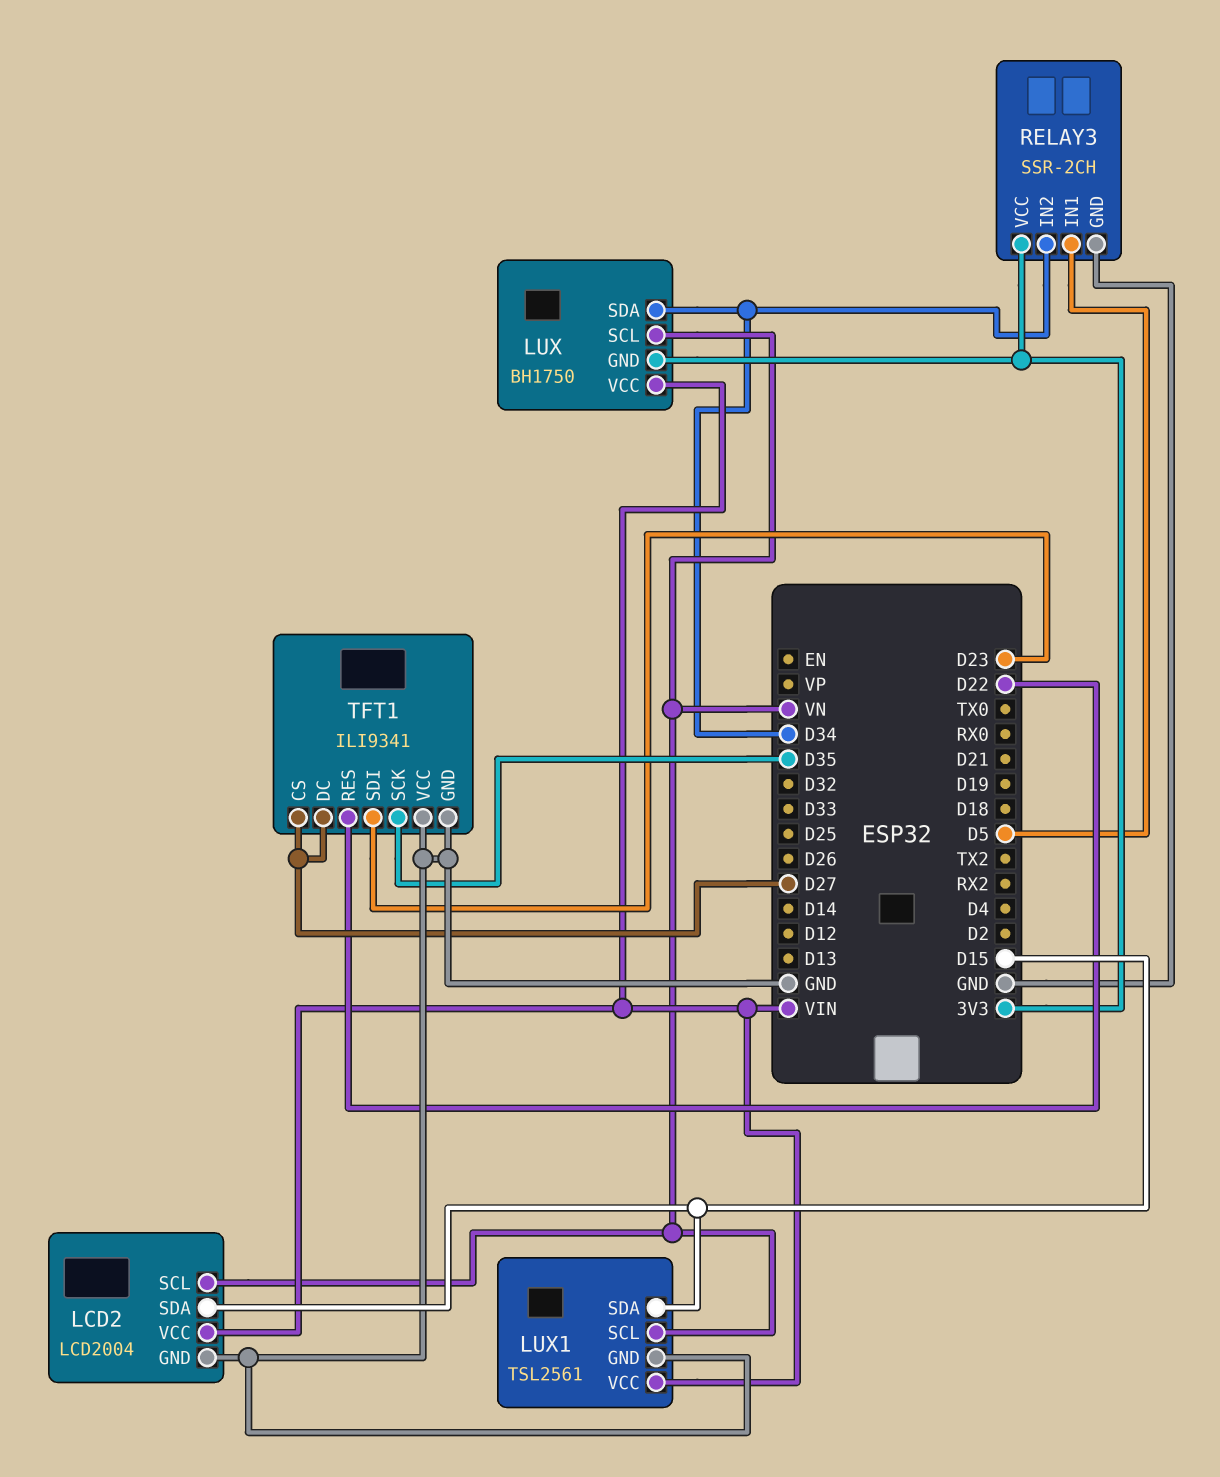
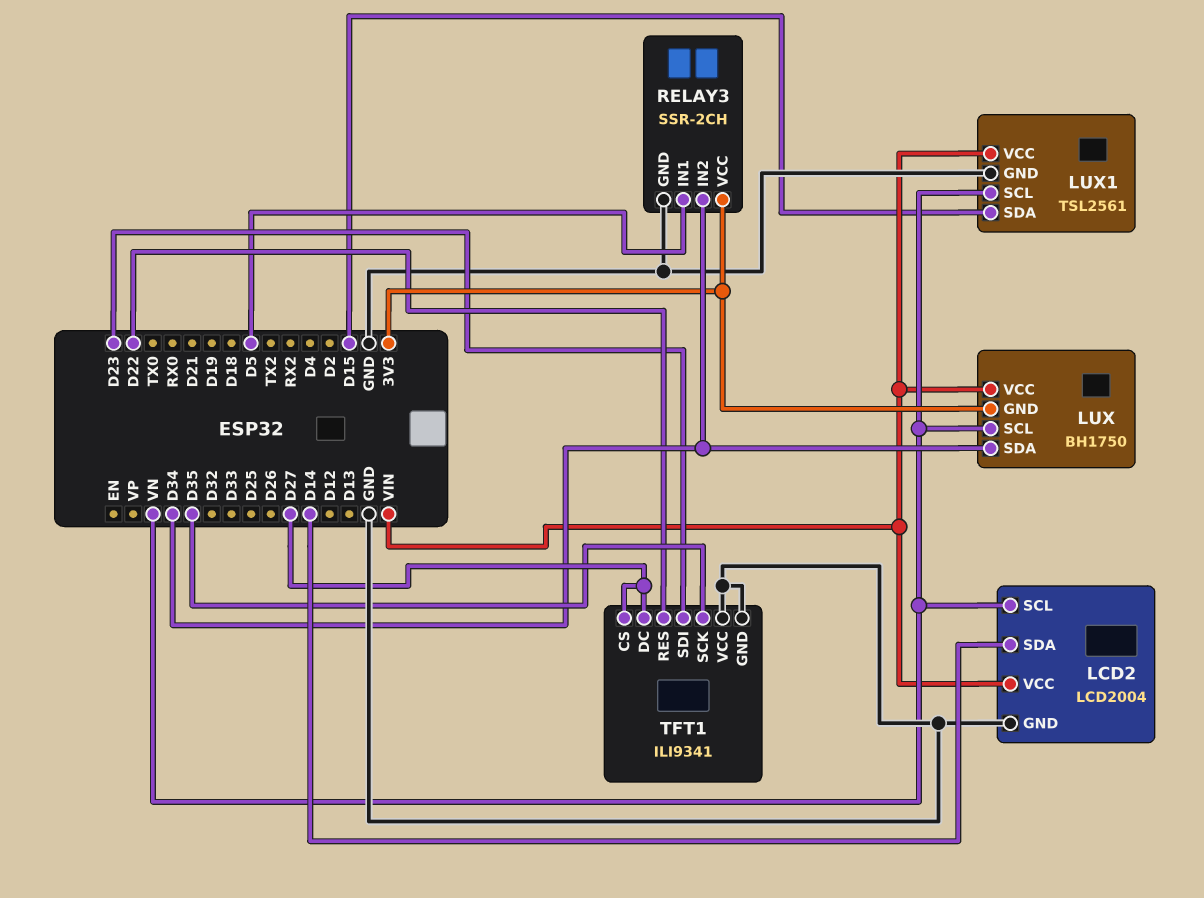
LCD2 pin SDA: D15 -> D14

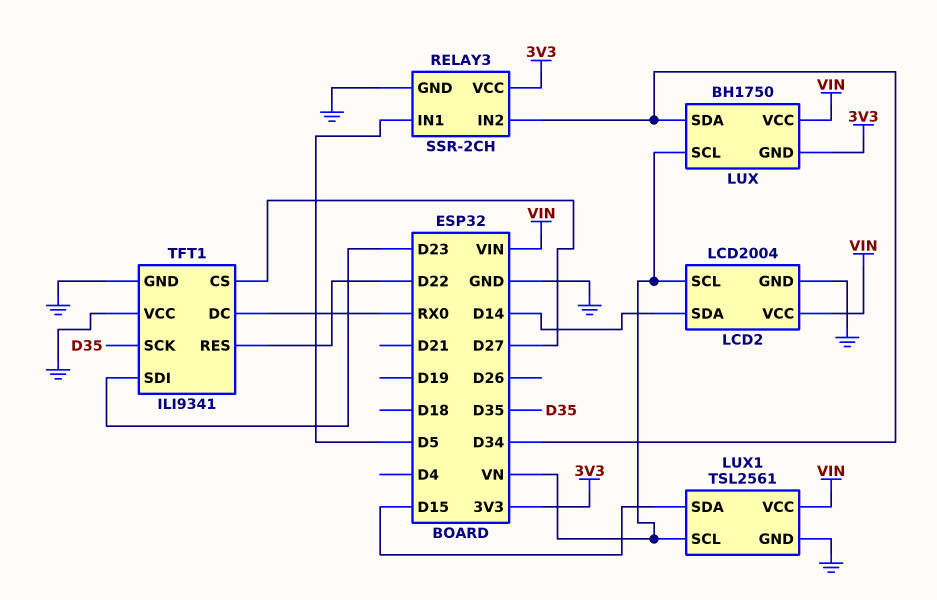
TFT1 pin DC: D27 -> RX0

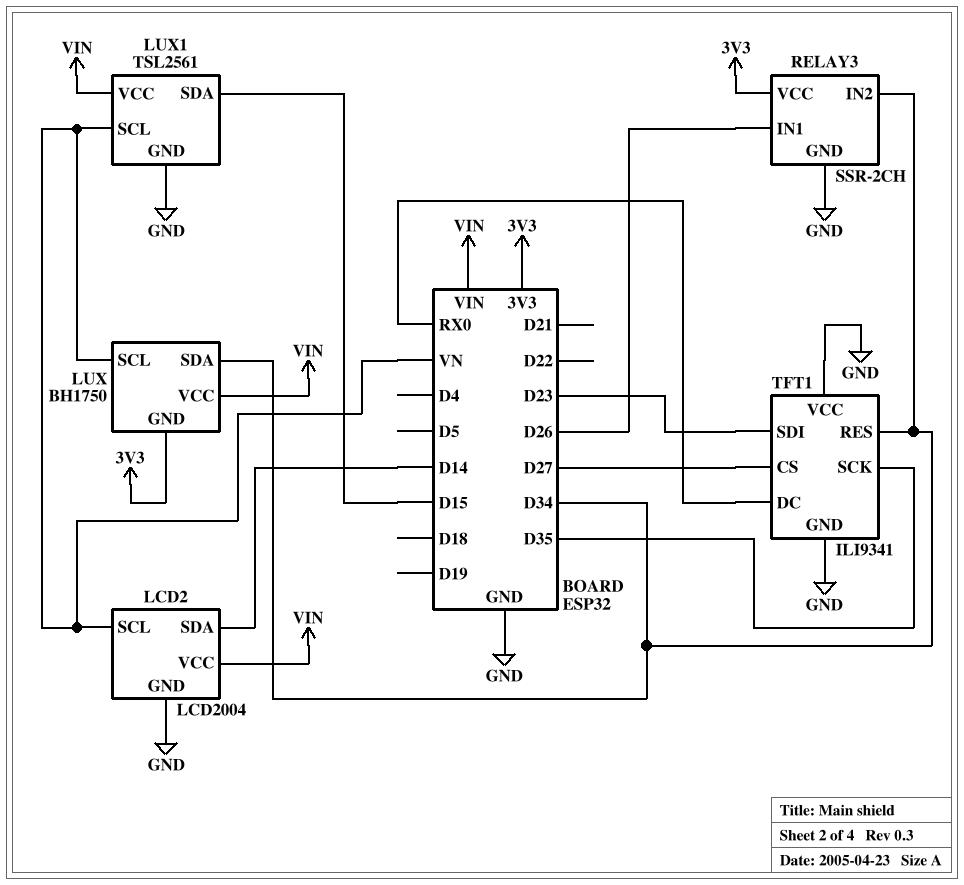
RELAY3 pin IN1: D5 -> D26
TFT1 pin RES: D22 -> D34

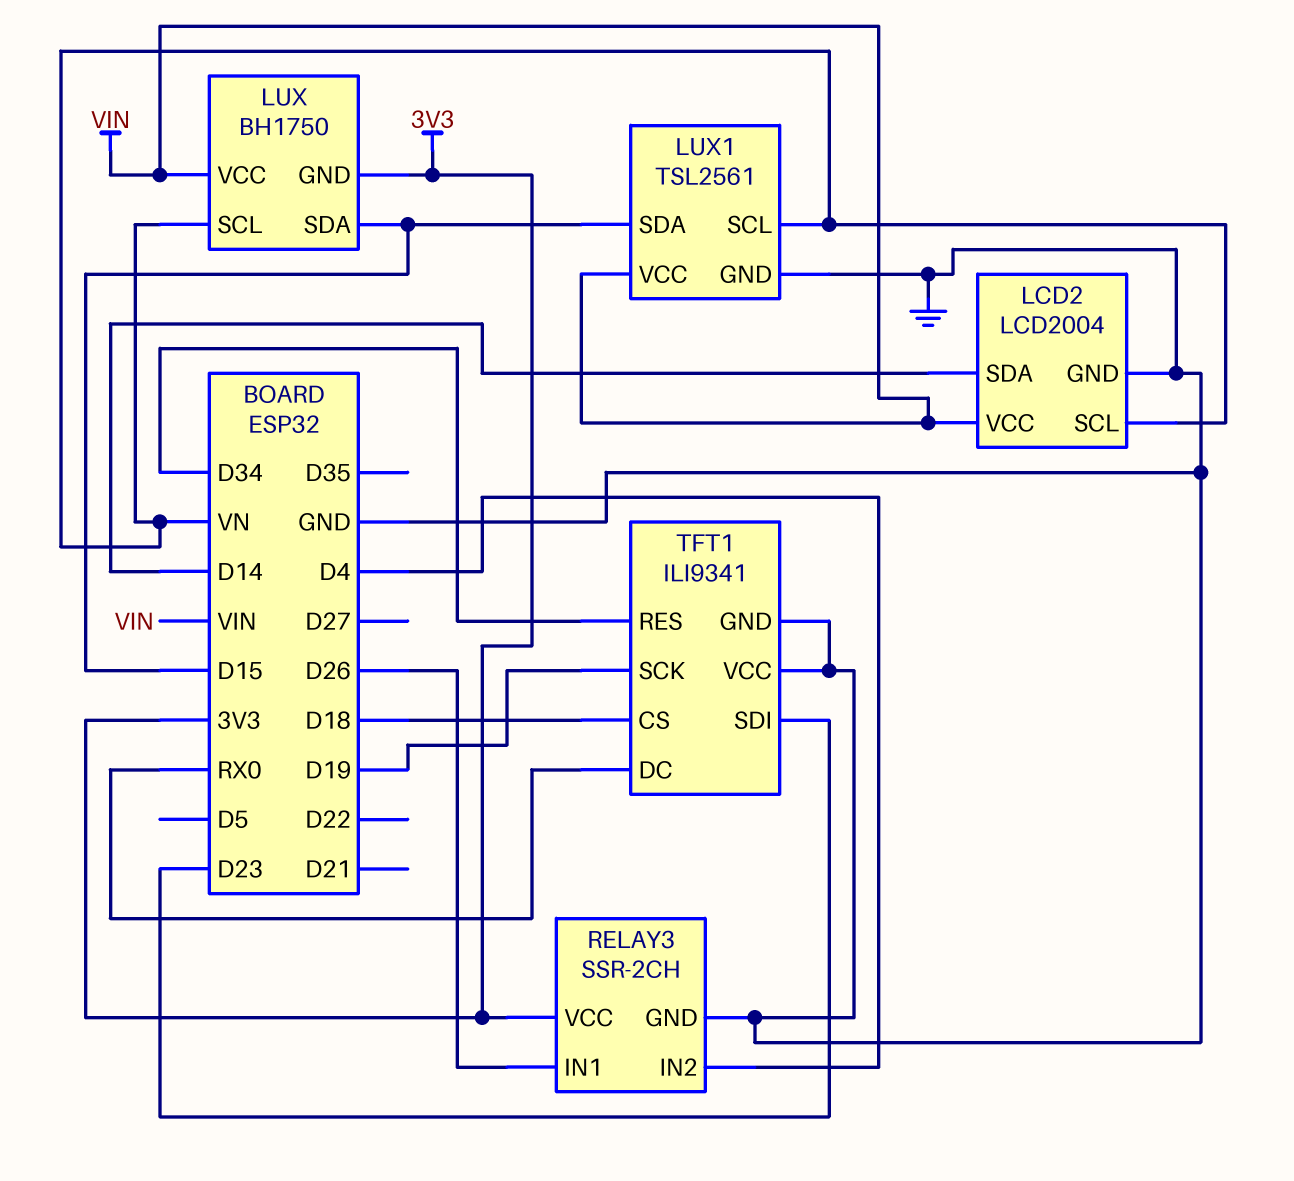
LUX pin SDA: D34 -> D15
RELAY3 pin IN2: D34 -> D4
TFT1 pin CS: D27 -> D18
TFT1 pin SCK: D35 -> D19

